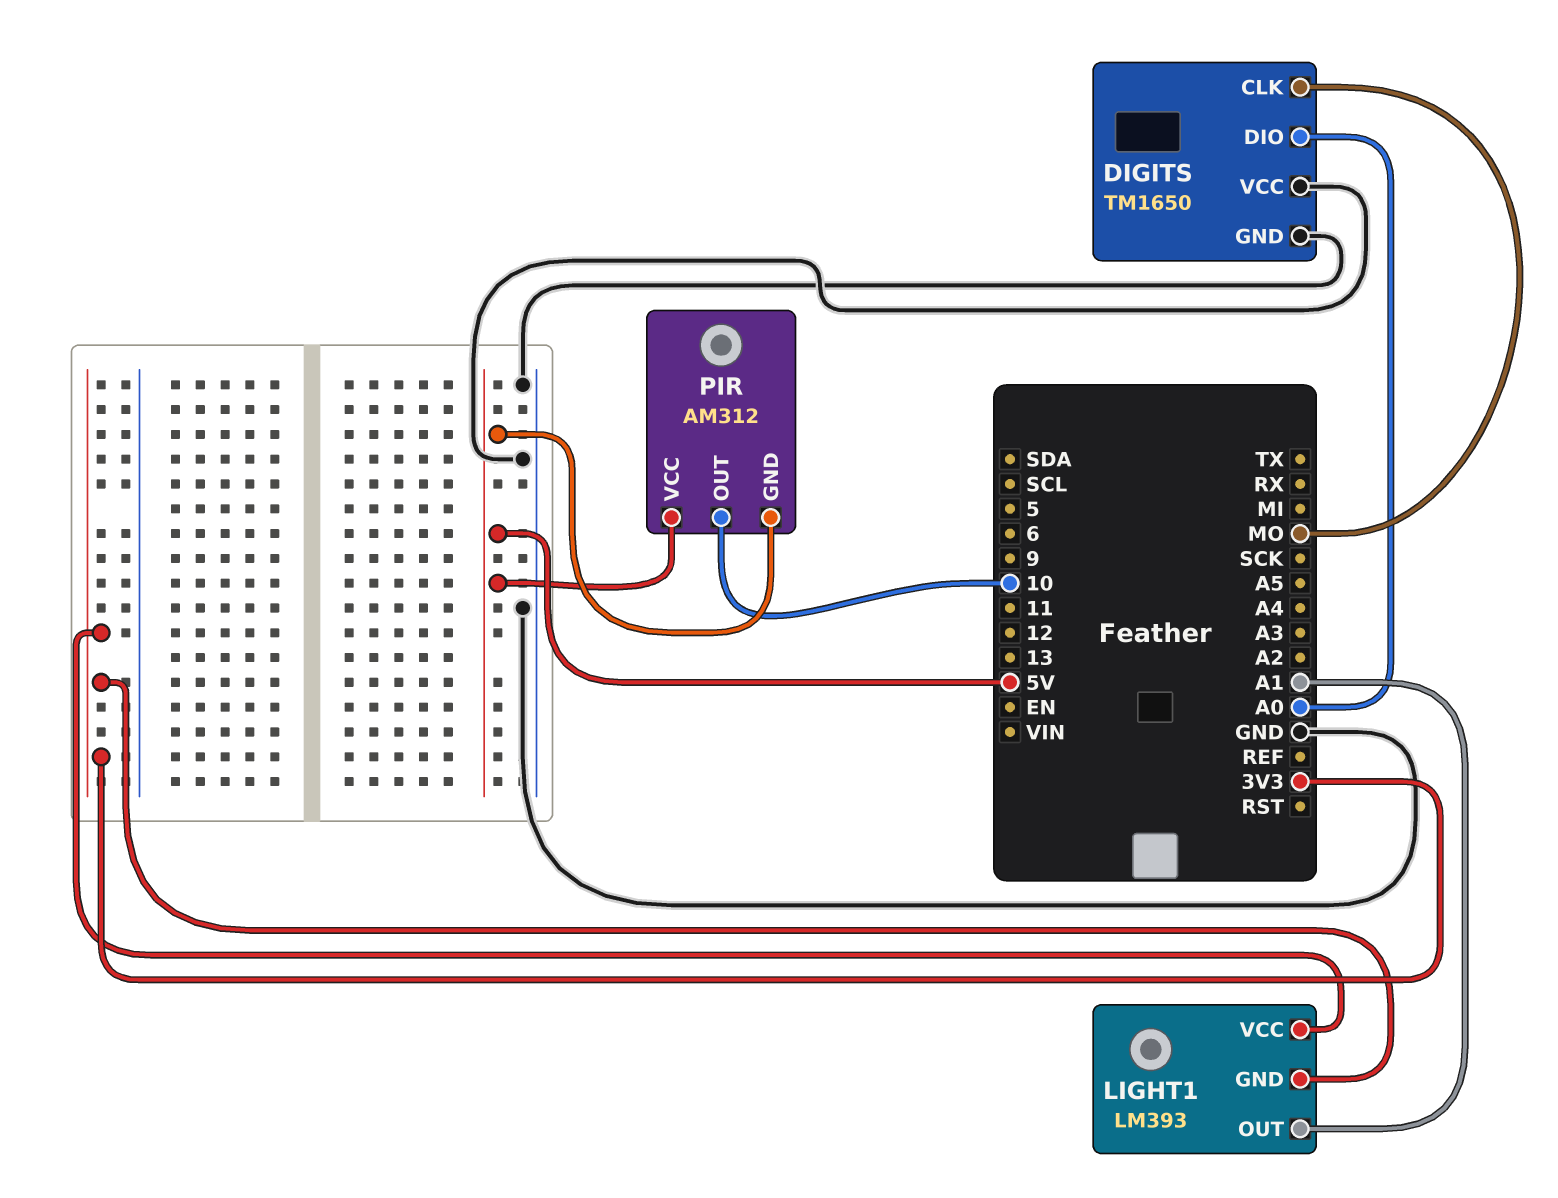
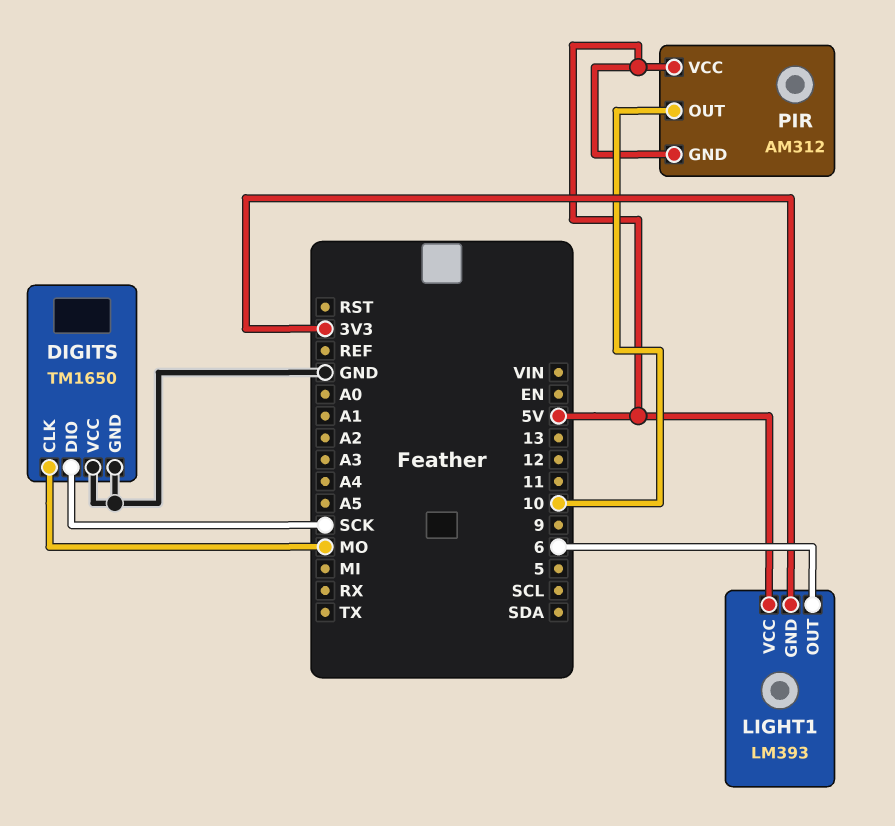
DIGITS pin DIO: A0 -> SCK
LIGHT1 pin OUT: A1 -> 6
LIGHT1 pin VCC: 3V3 -> 5V

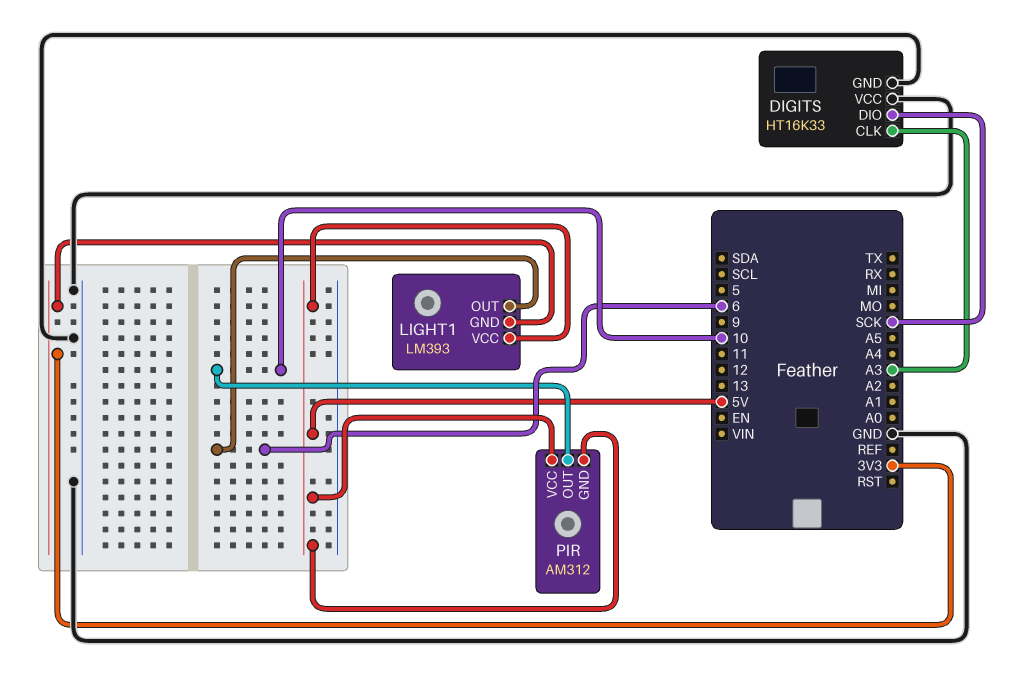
DIGITS: TM1650 -> HT16K33
DIGITS pin CLK: MO -> A3

